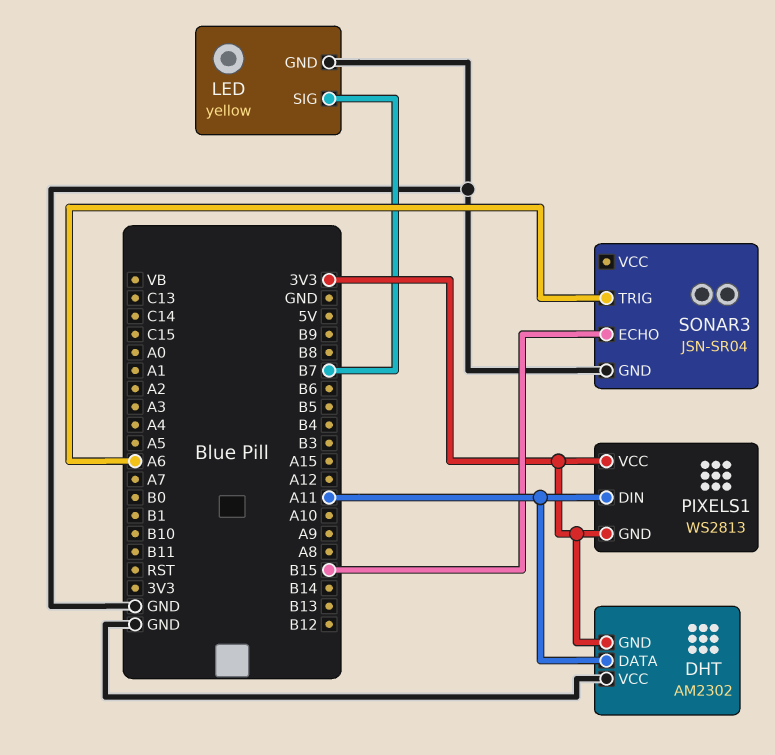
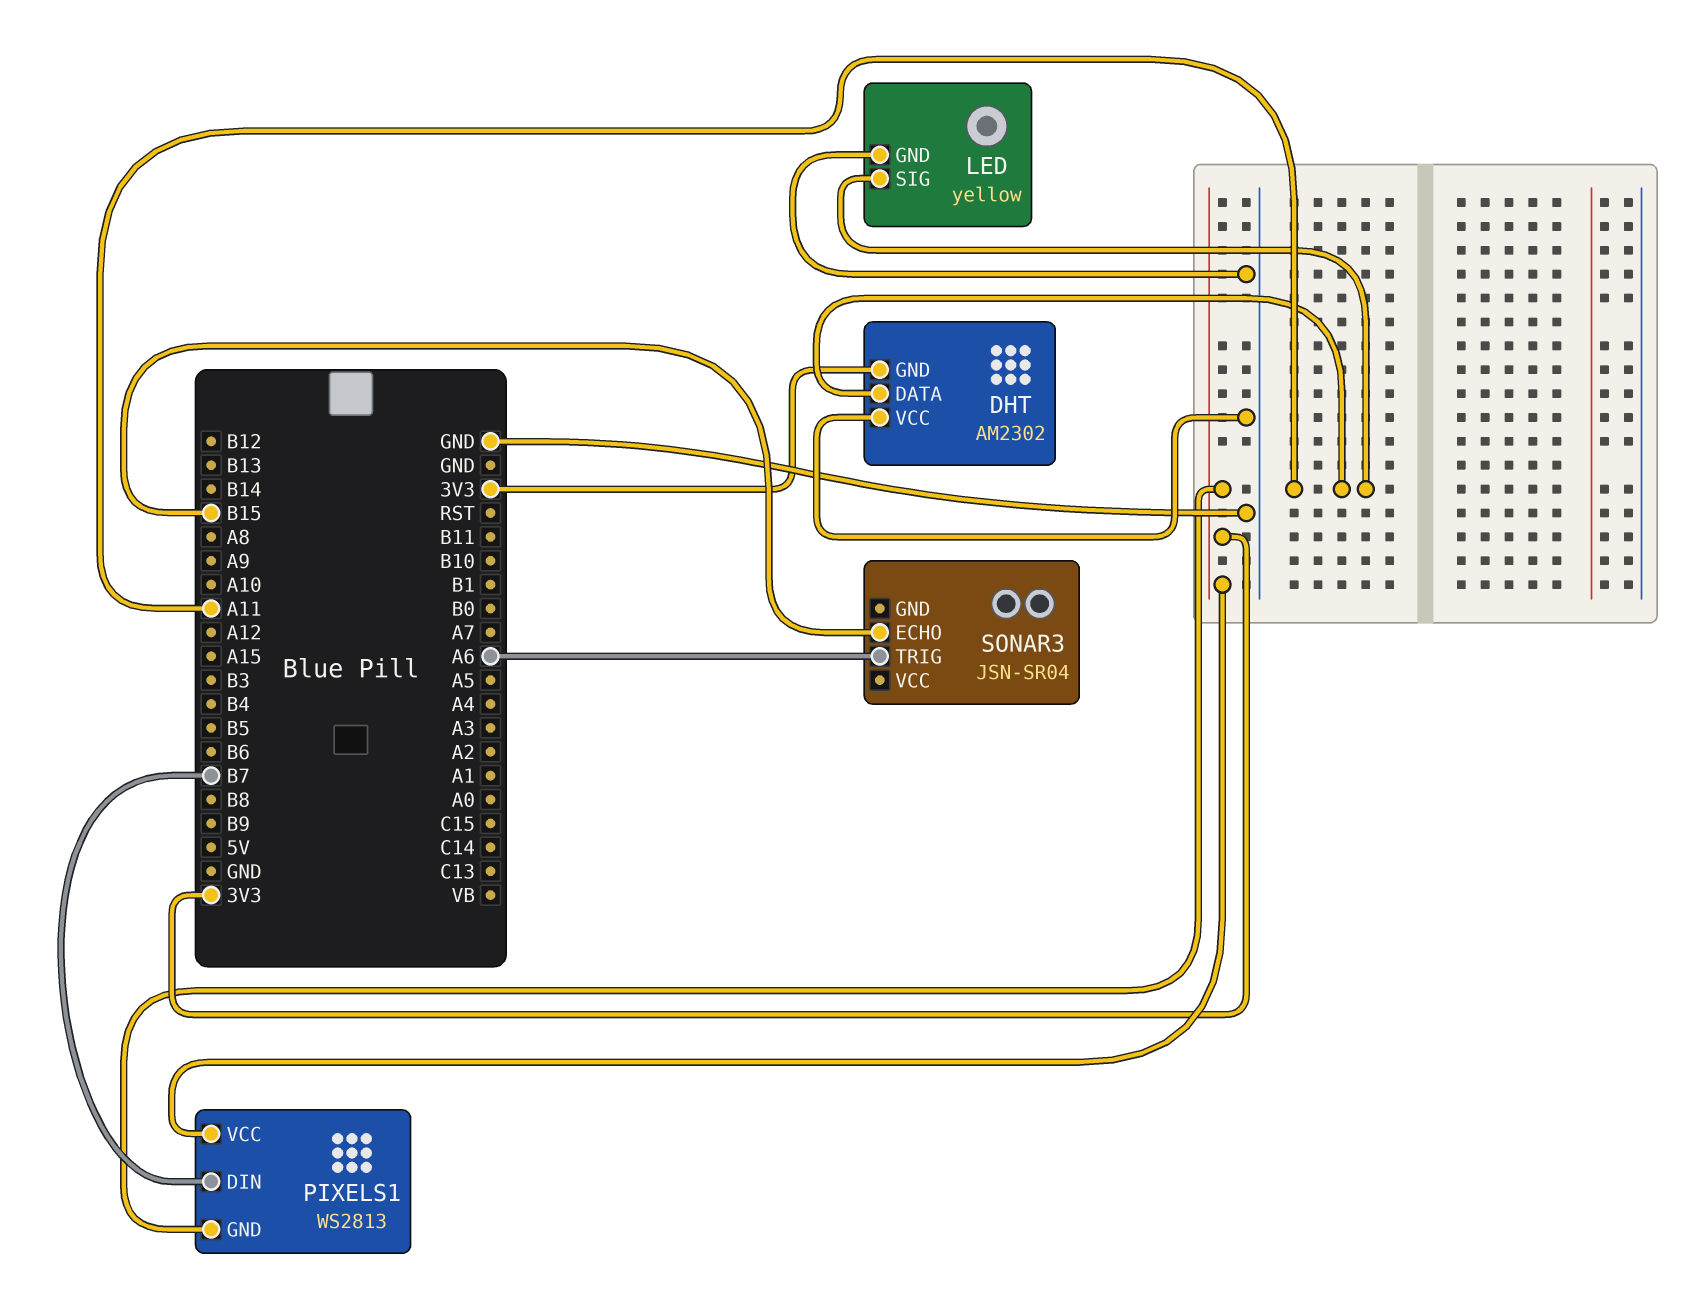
LED pin SIG: B7 -> A11
PIXELS1 pin DIN: A11 -> B7
SONAR3 pin GND: GND -> none

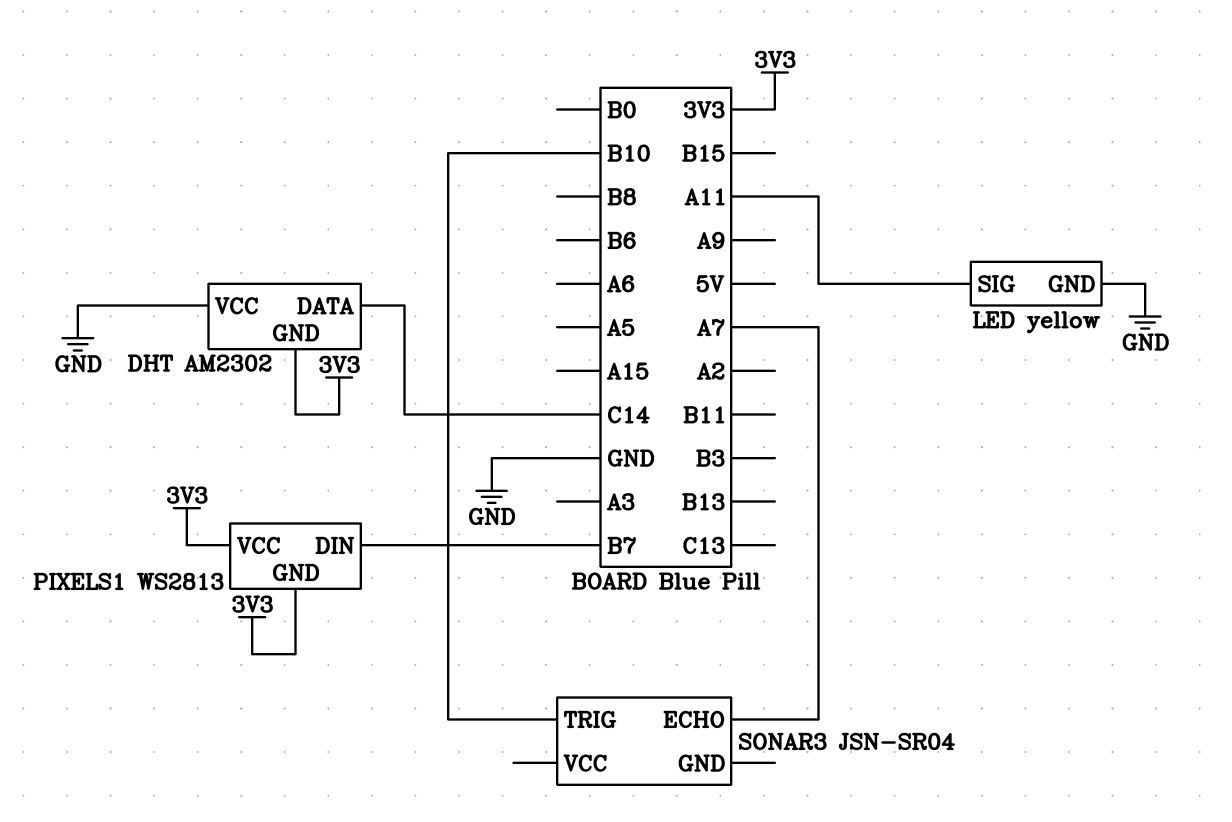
DHT pin DATA: A11 -> C14
SONAR3 pin ECHO: B15 -> A7
SONAR3 pin TRIG: A6 -> B10

